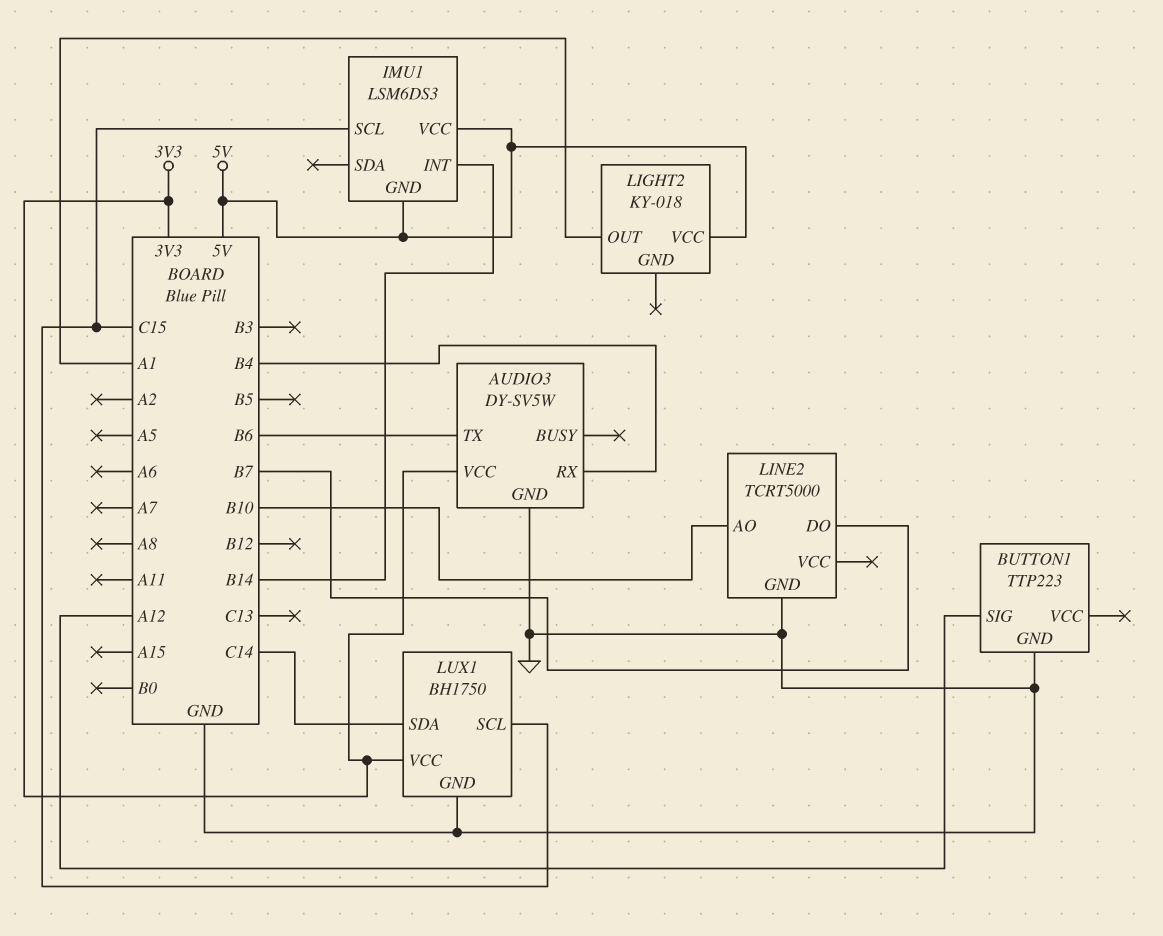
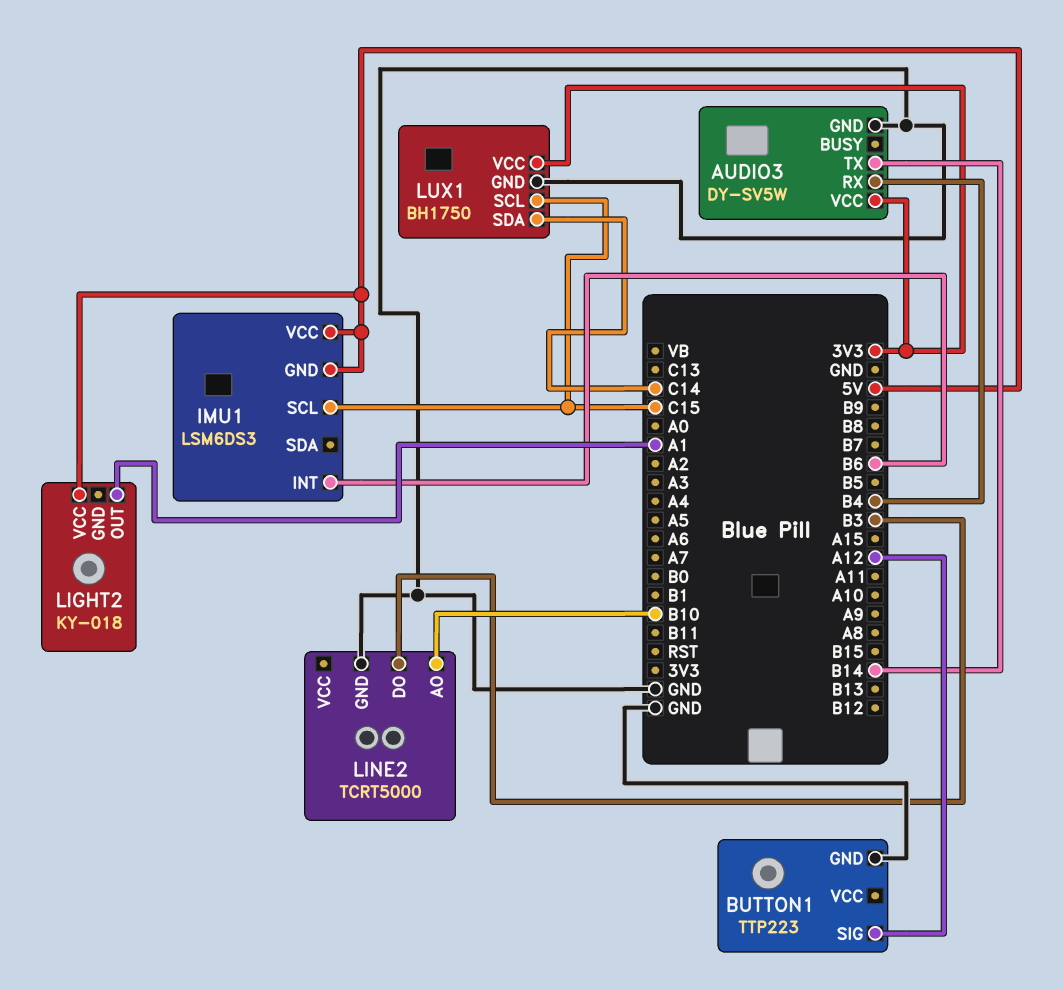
AUDIO3 pin TX: B6 -> B14
IMU1 pin INT: B14 -> B6
LINE2 pin DO: B7 -> B3

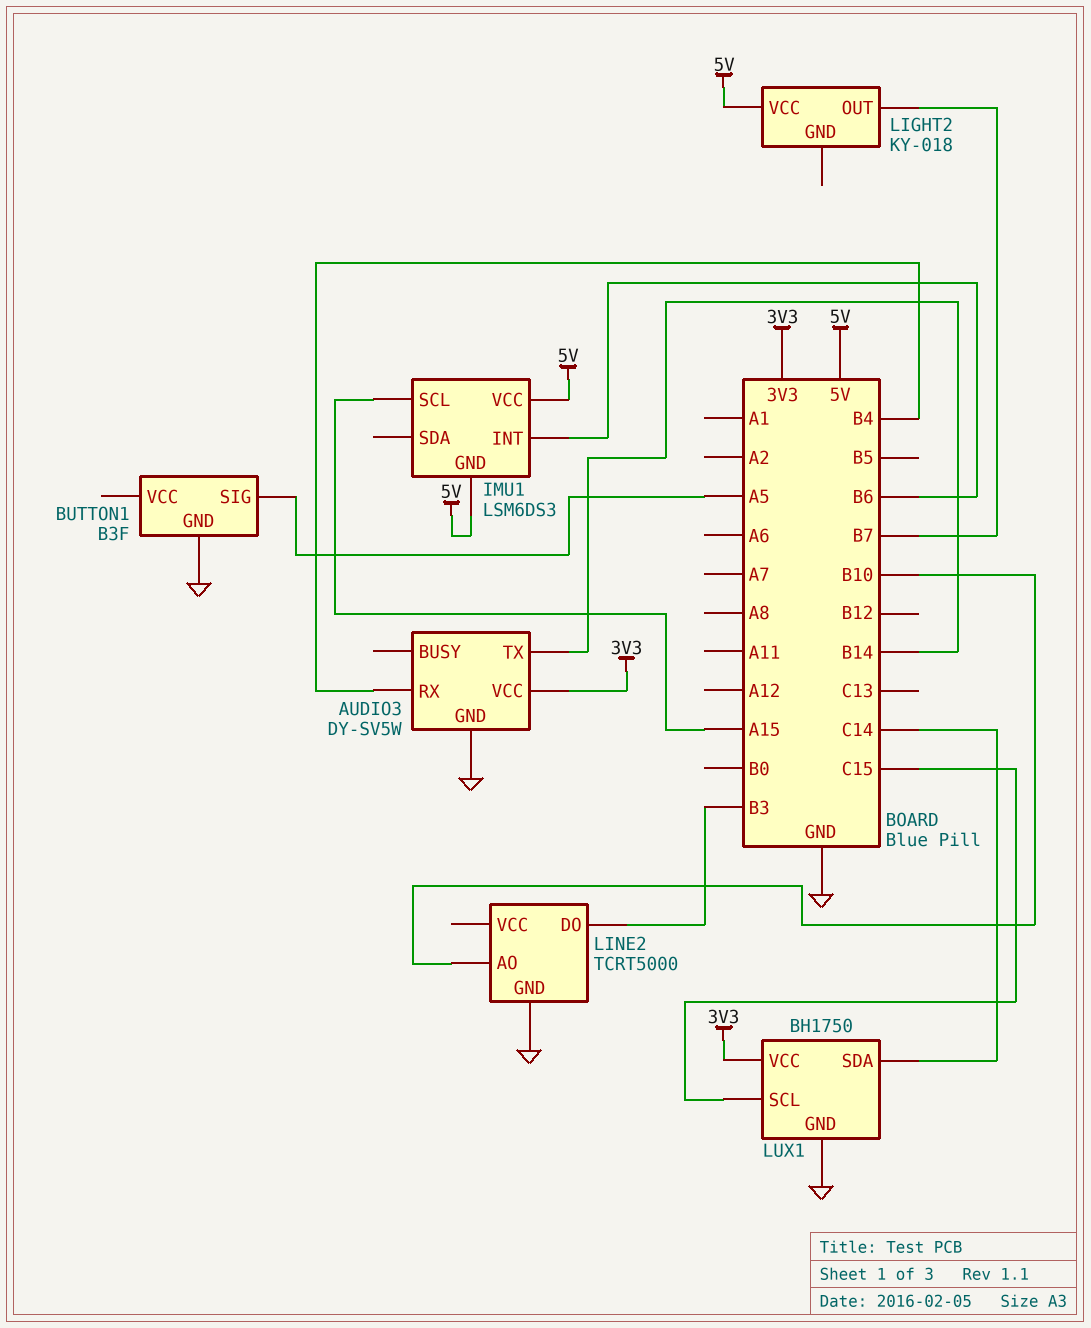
BUTTON1: TTP223 -> B3F
BUTTON1 pin SIG: A12 -> A5
IMU1 pin SCL: C15 -> A15
LIGHT2 pin OUT: A1 -> B7

